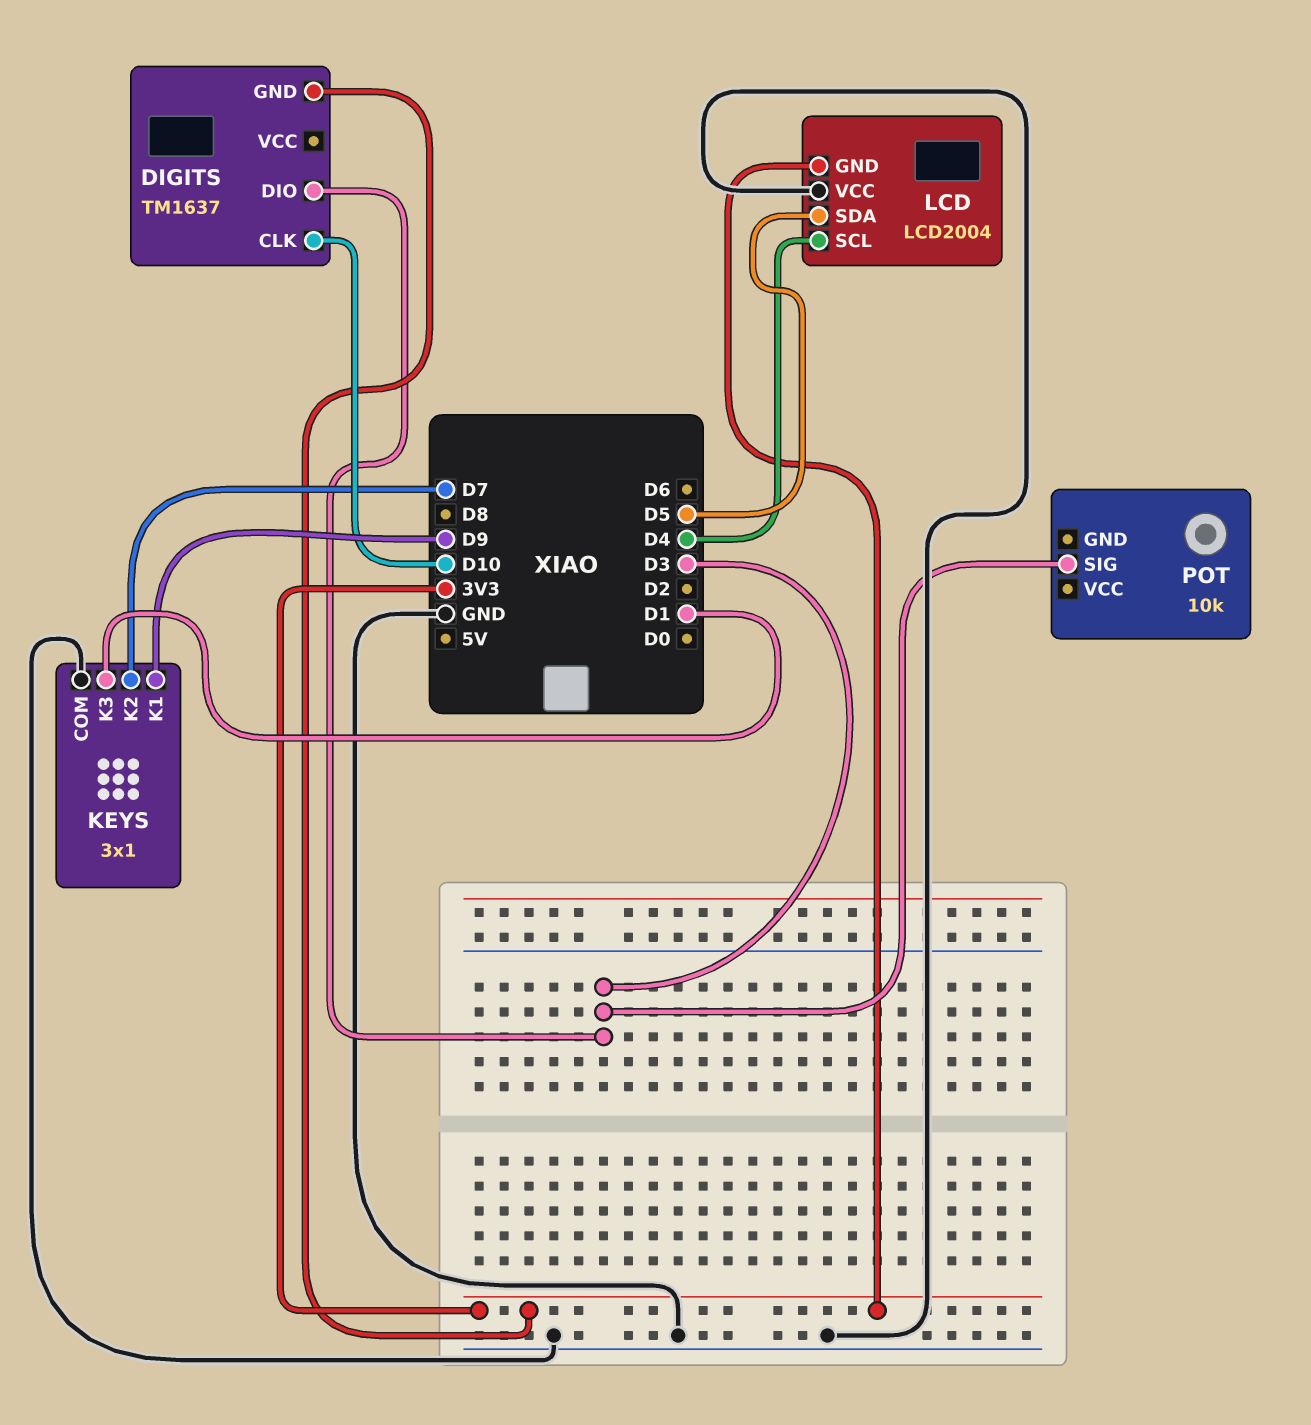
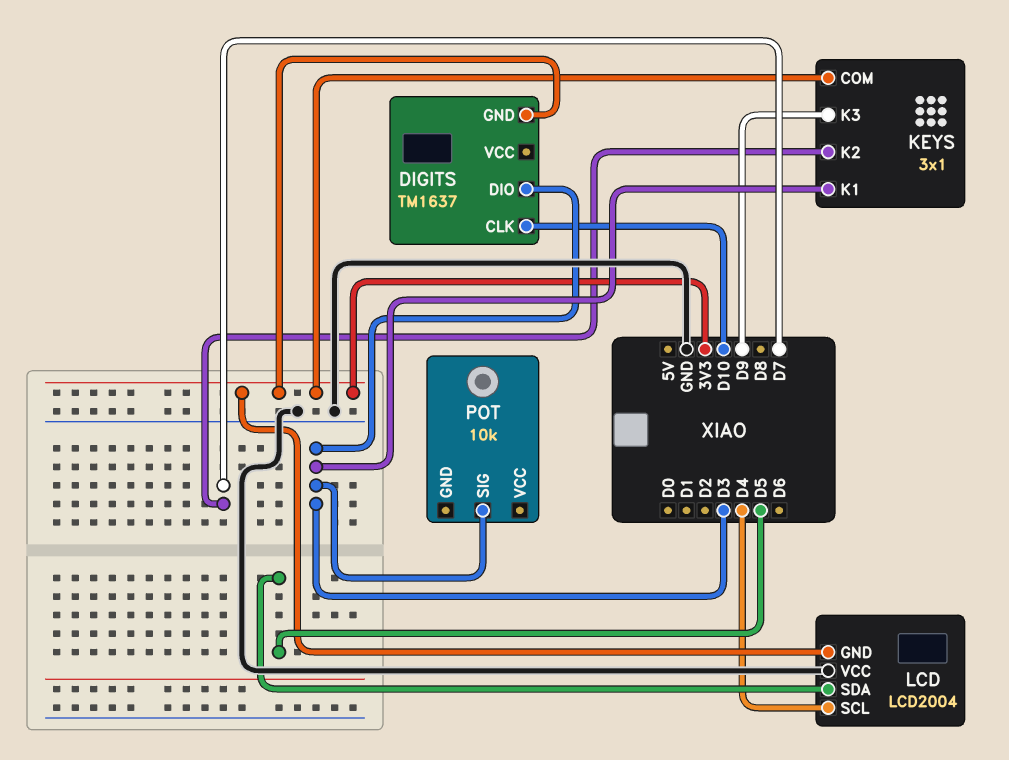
KEYS pin COM: GND -> 3V3
KEYS pin K1: D9 -> D3
KEYS pin K3: D1 -> D9

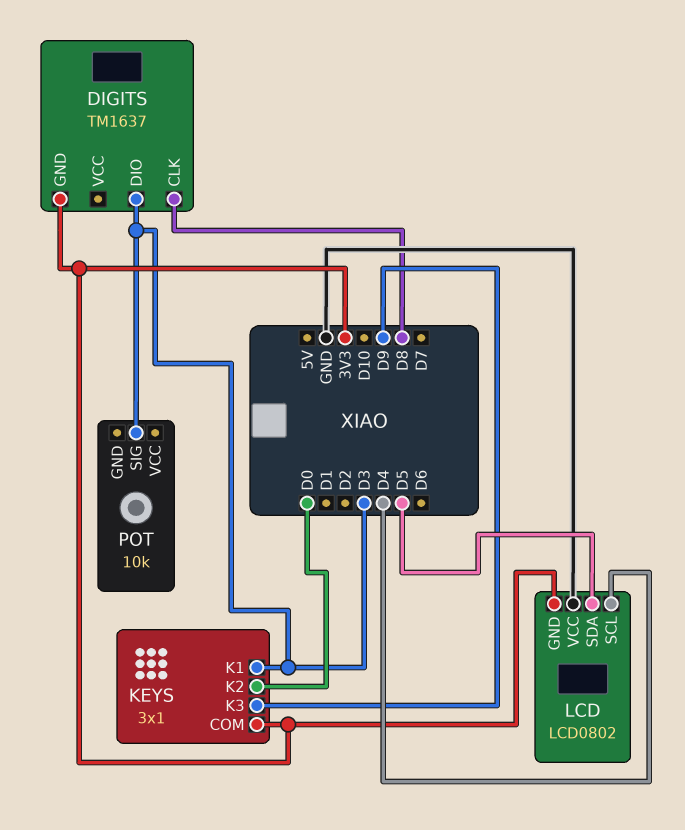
DIGITS pin CLK: D10 -> D8
KEYS pin K2: D7 -> D0
LCD: LCD2004 -> LCD0802

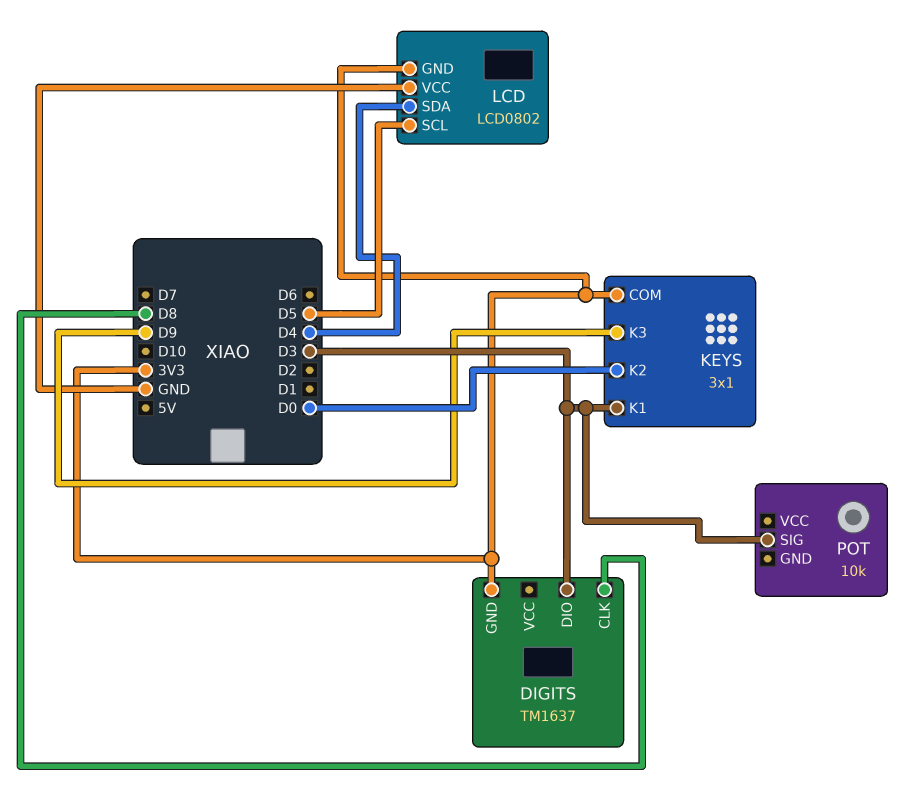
LCD pin SCL: D4 -> D5
LCD pin SDA: D5 -> D4

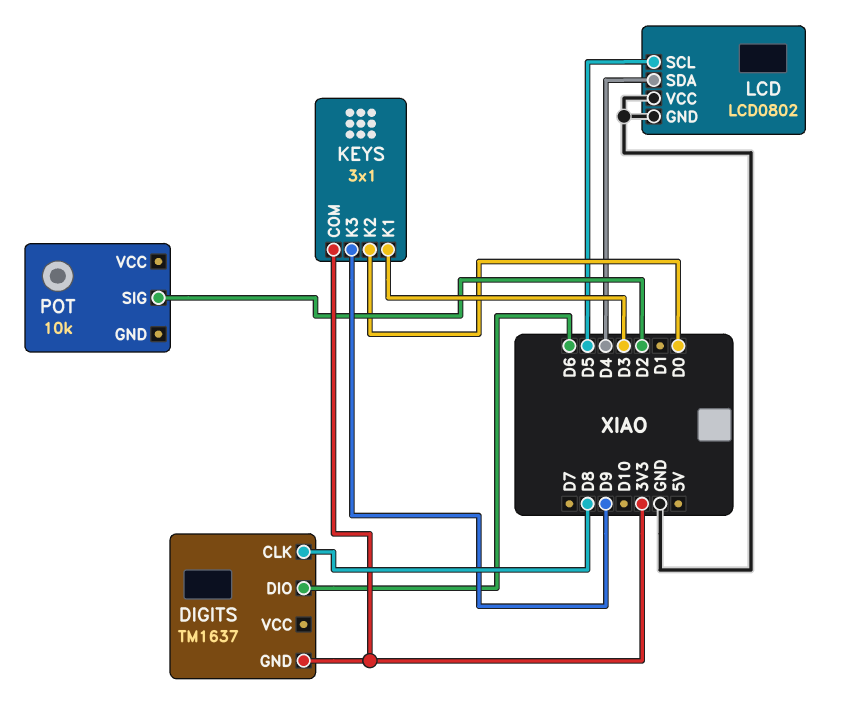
DIGITS pin DIO: D3 -> D6
LCD pin GND: 3V3 -> GND
POT pin SIG: D3 -> D2

